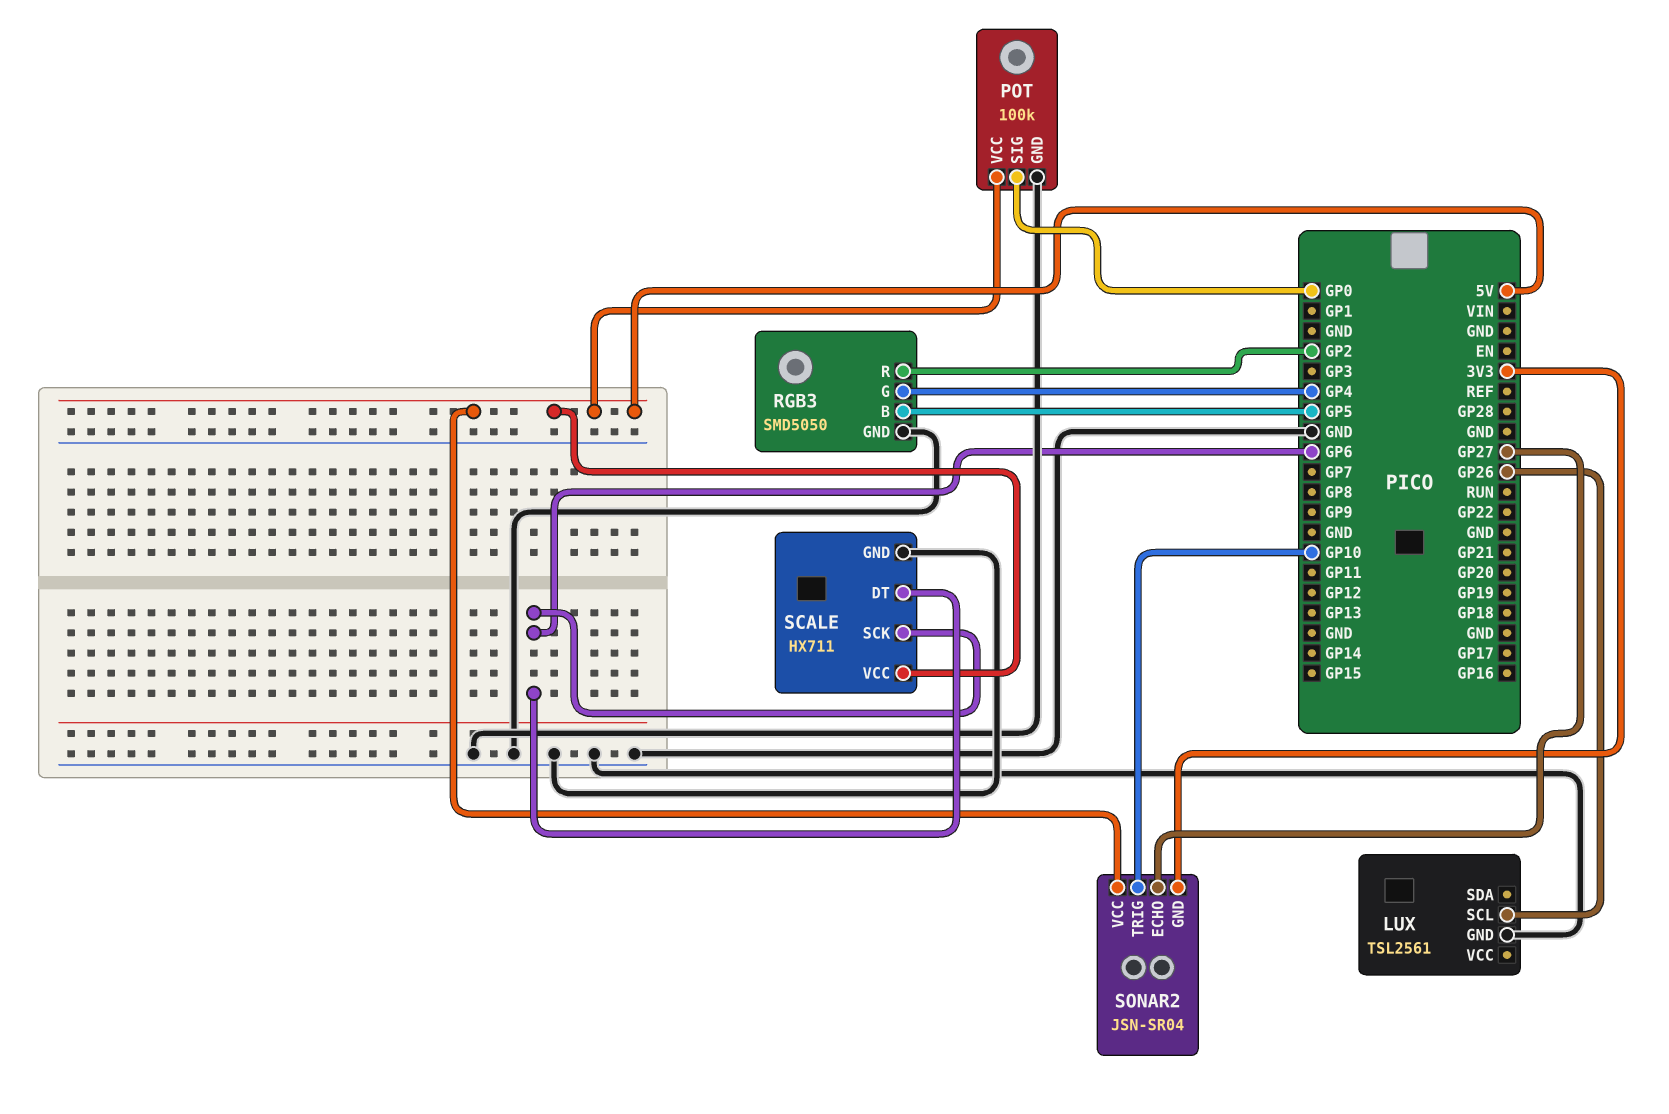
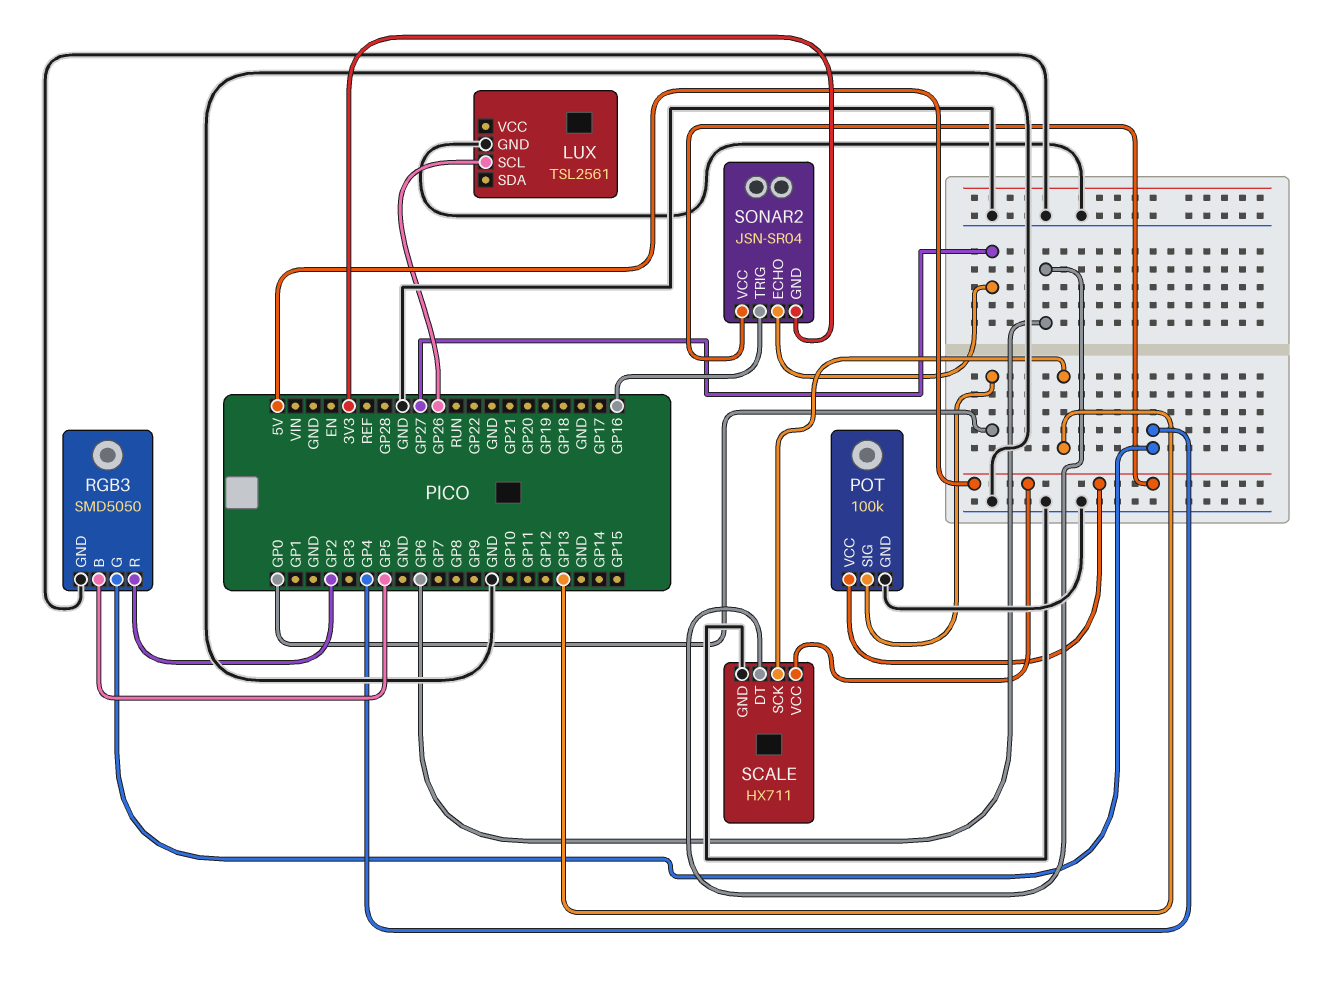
SCALE pin SCK: GP6 -> GP13
SONAR2 pin TRIG: GP10 -> GP16

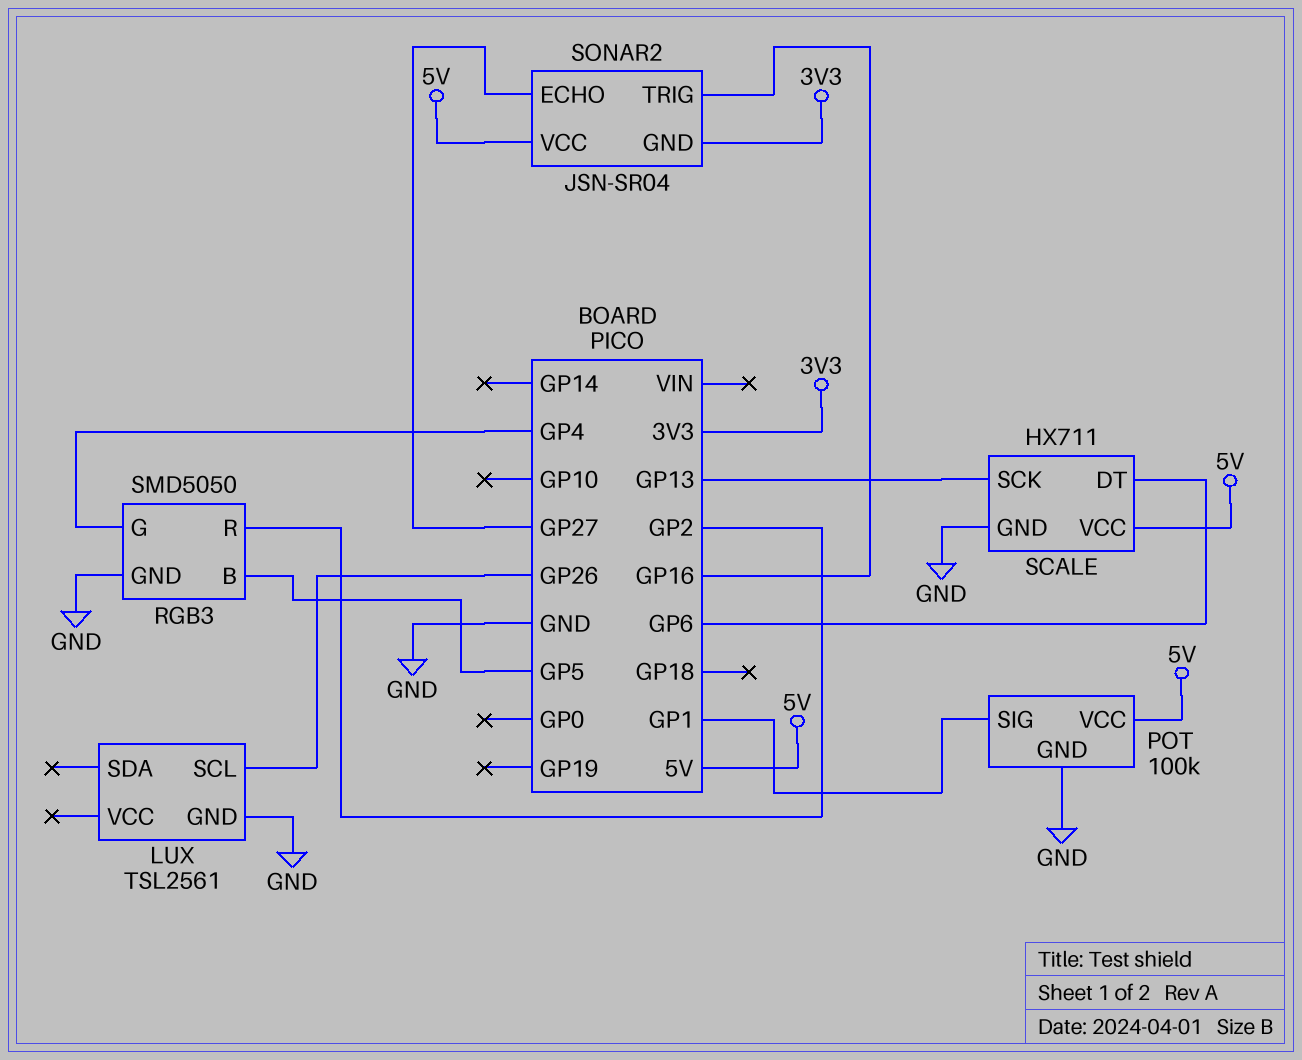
POT pin SIG: GP0 -> GP1

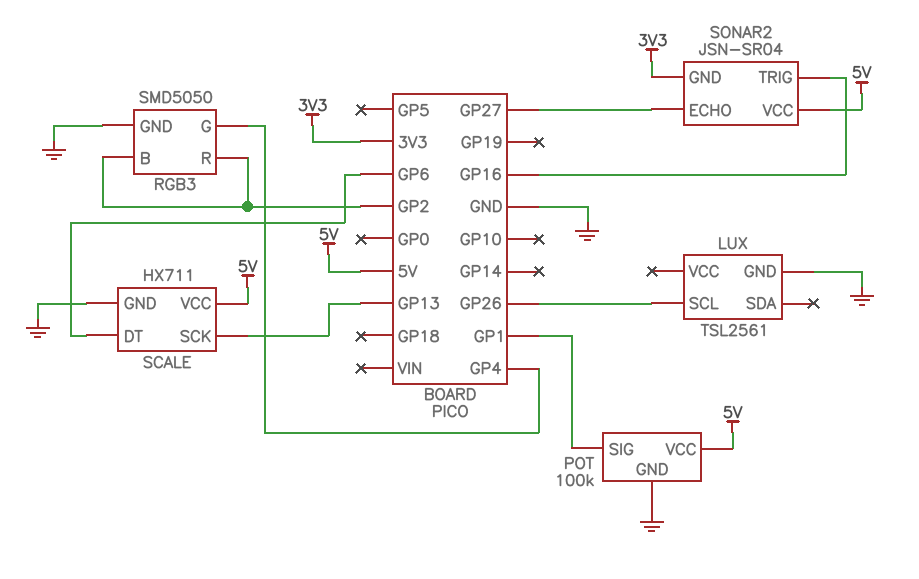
RGB3 pin B: GP5 -> GP2

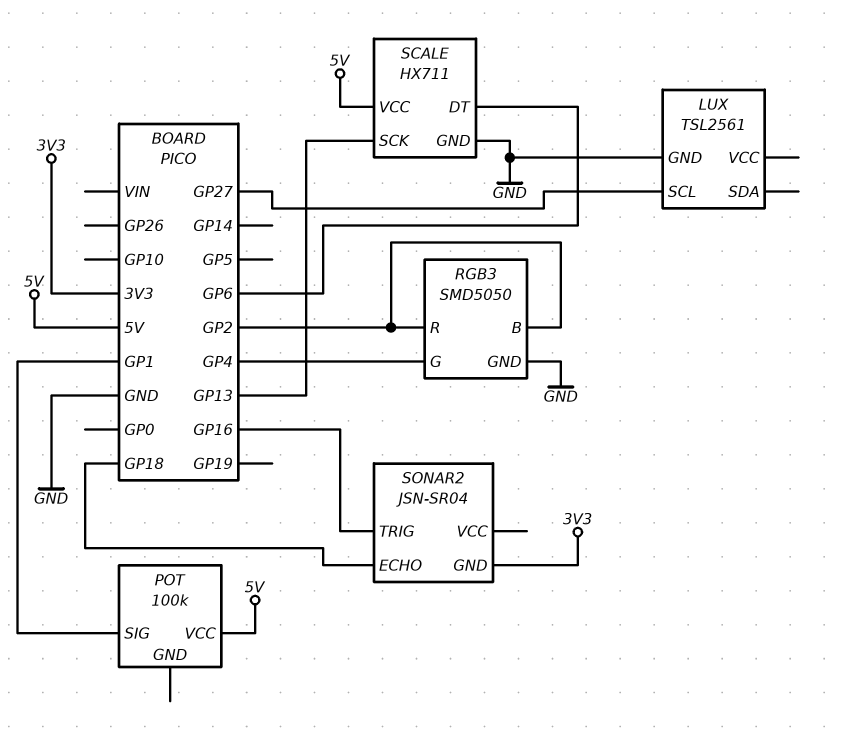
LUX pin SCL: GP26 -> GP27
POT pin GND: GND -> none
SONAR2 pin ECHO: GP27 -> GP18
SONAR2 pin VCC: 5V -> none

